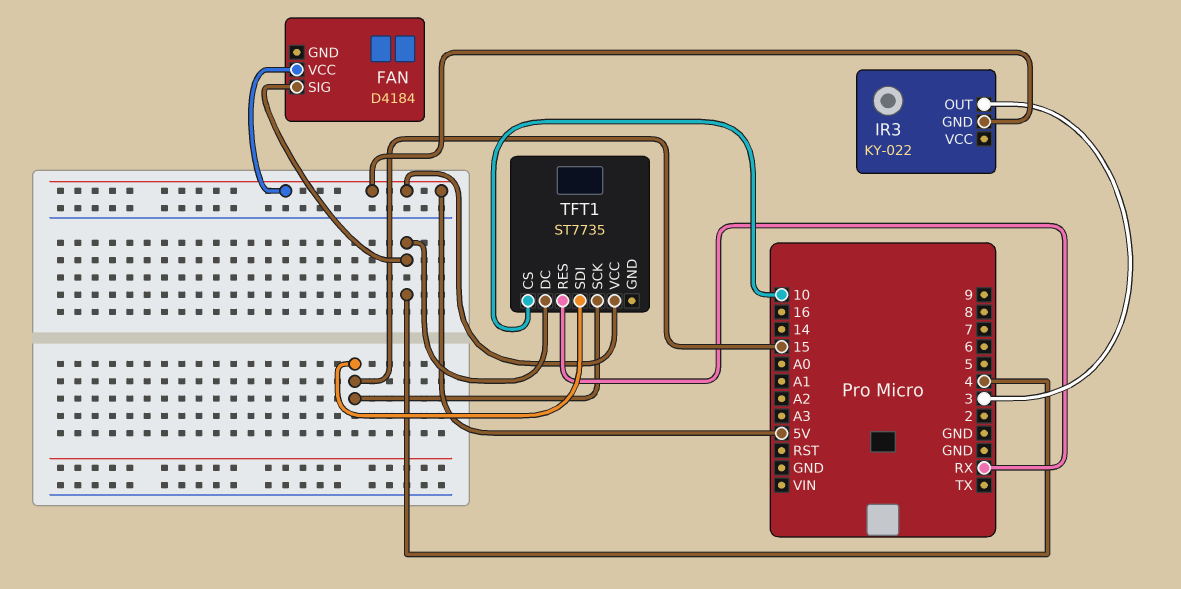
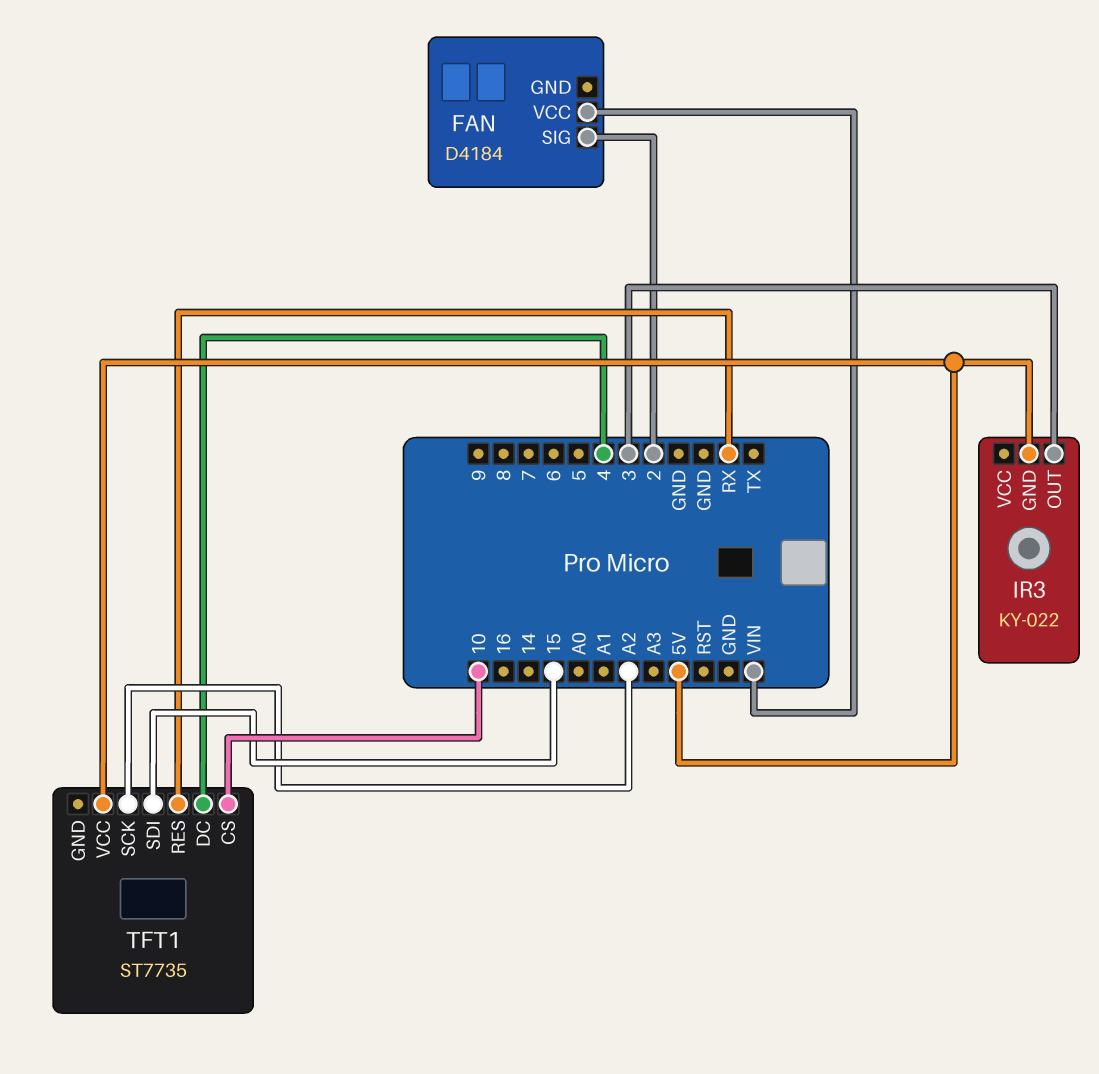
FAN pin SIG: 4 -> 2
FAN pin VCC: 5V -> VIN
TFT1 pin SCK: 15 -> A2

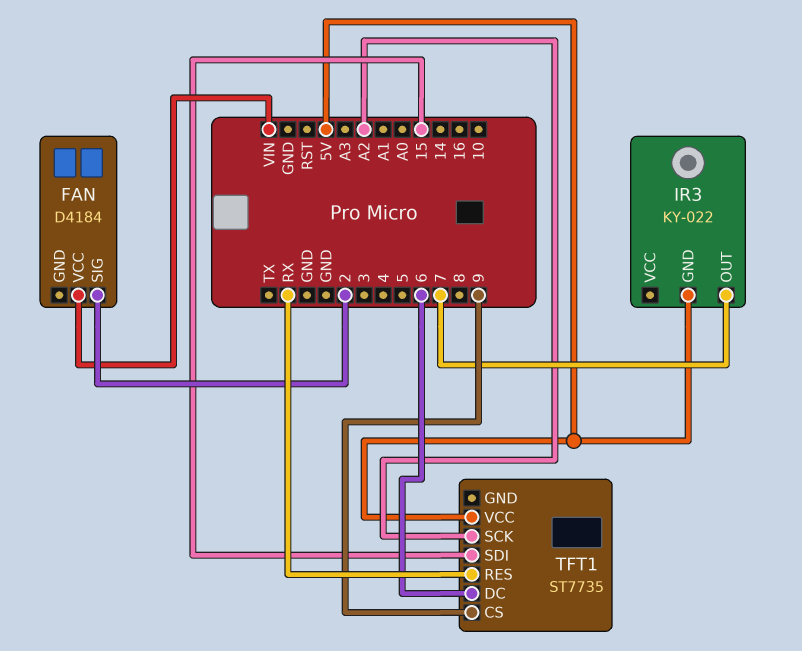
IR3 pin OUT: 3 -> 7
TFT1 pin CS: 10 -> 9
TFT1 pin DC: 4 -> 6

